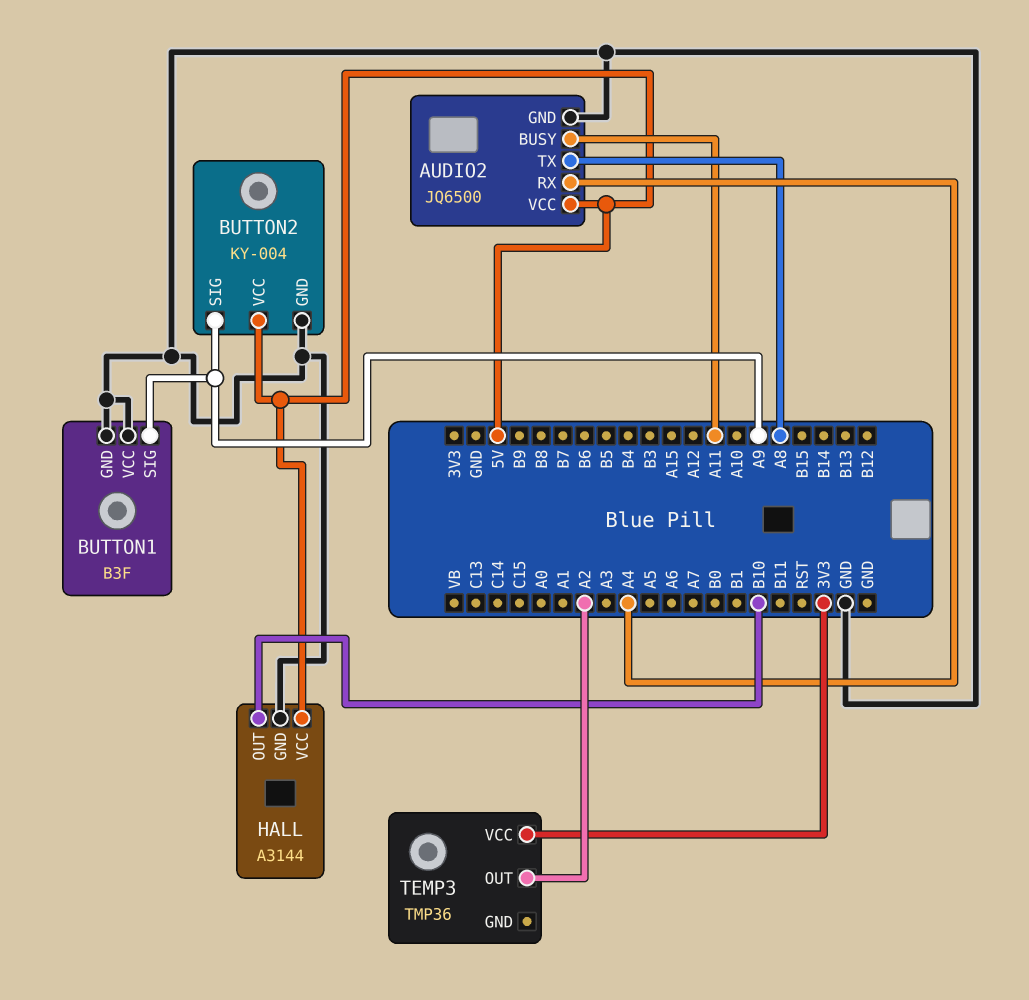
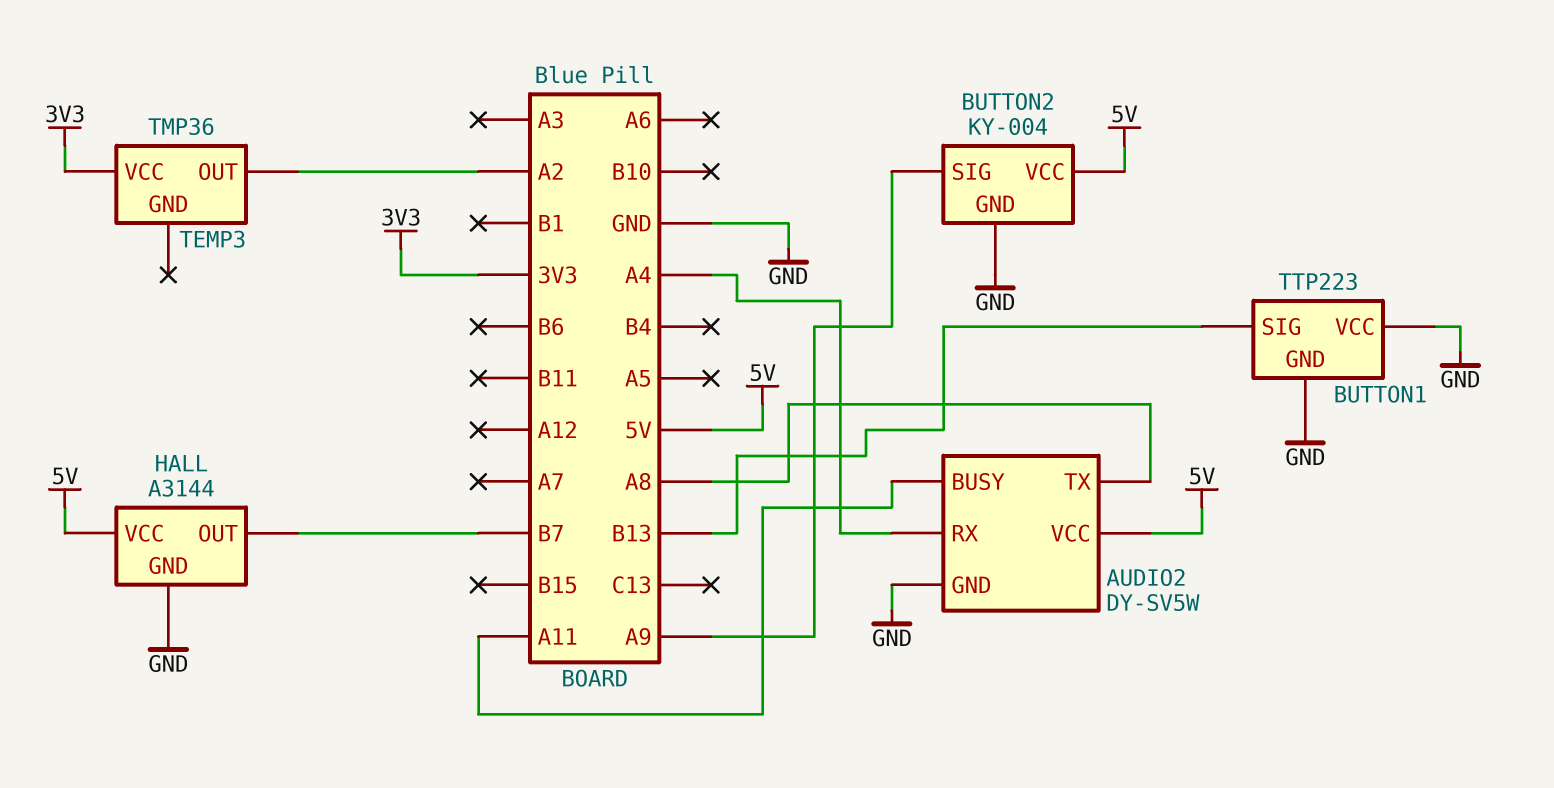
AUDIO2: JQ6500 -> DY-SV5W
BUTTON1: B3F -> TTP223
BUTTON1 pin SIG: A9 -> B13
HALL pin OUT: B10 -> B7

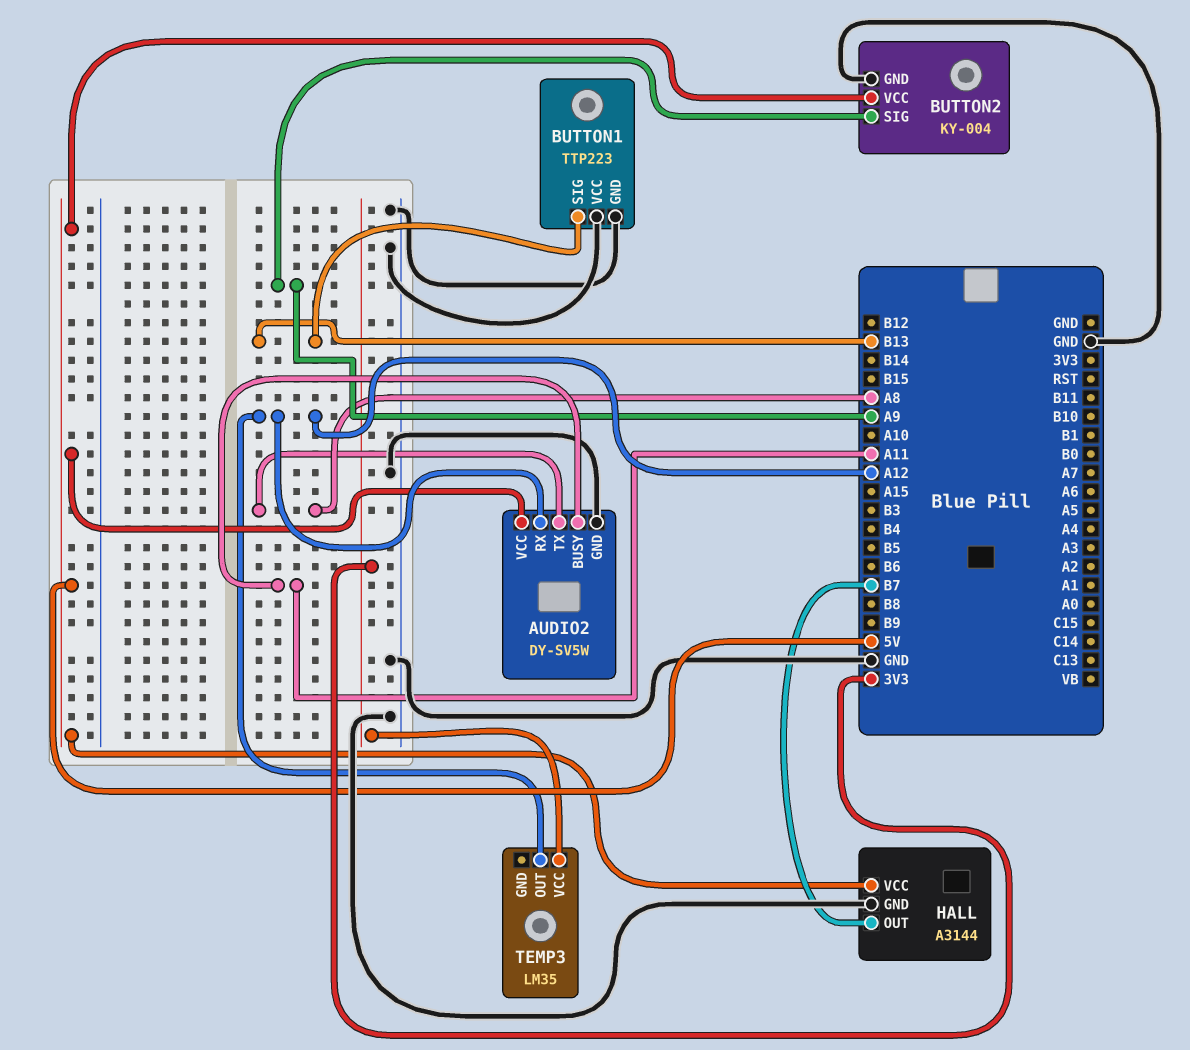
AUDIO2 pin RX: A4 -> A12
TEMP3: TMP36 -> LM35
TEMP3 pin OUT: A2 -> A12

